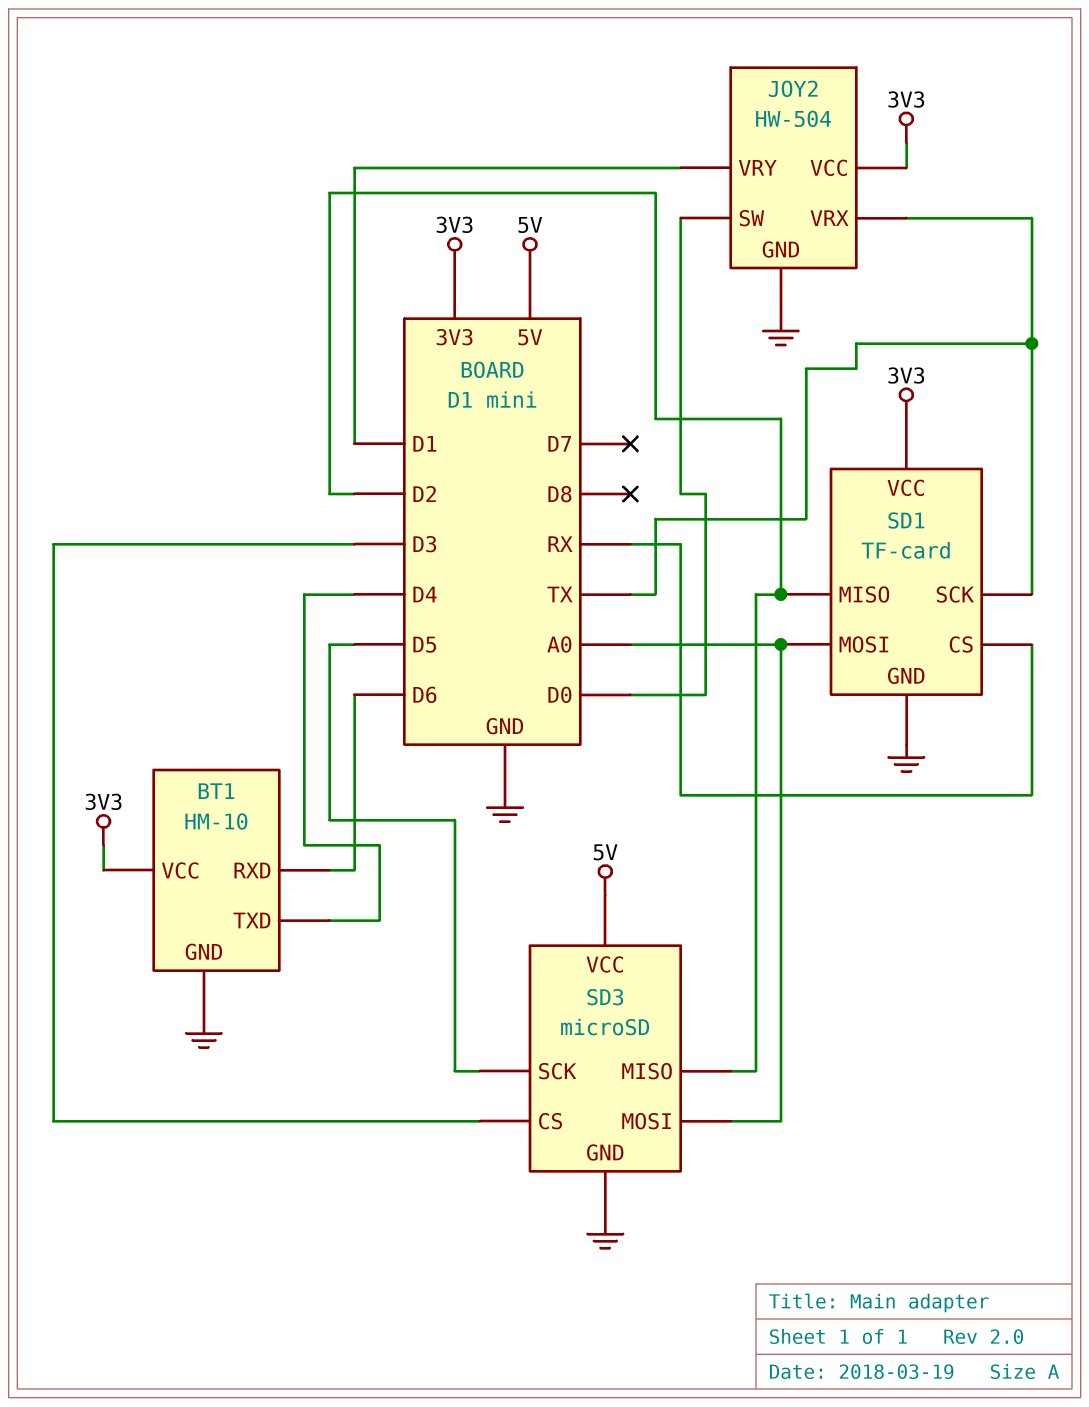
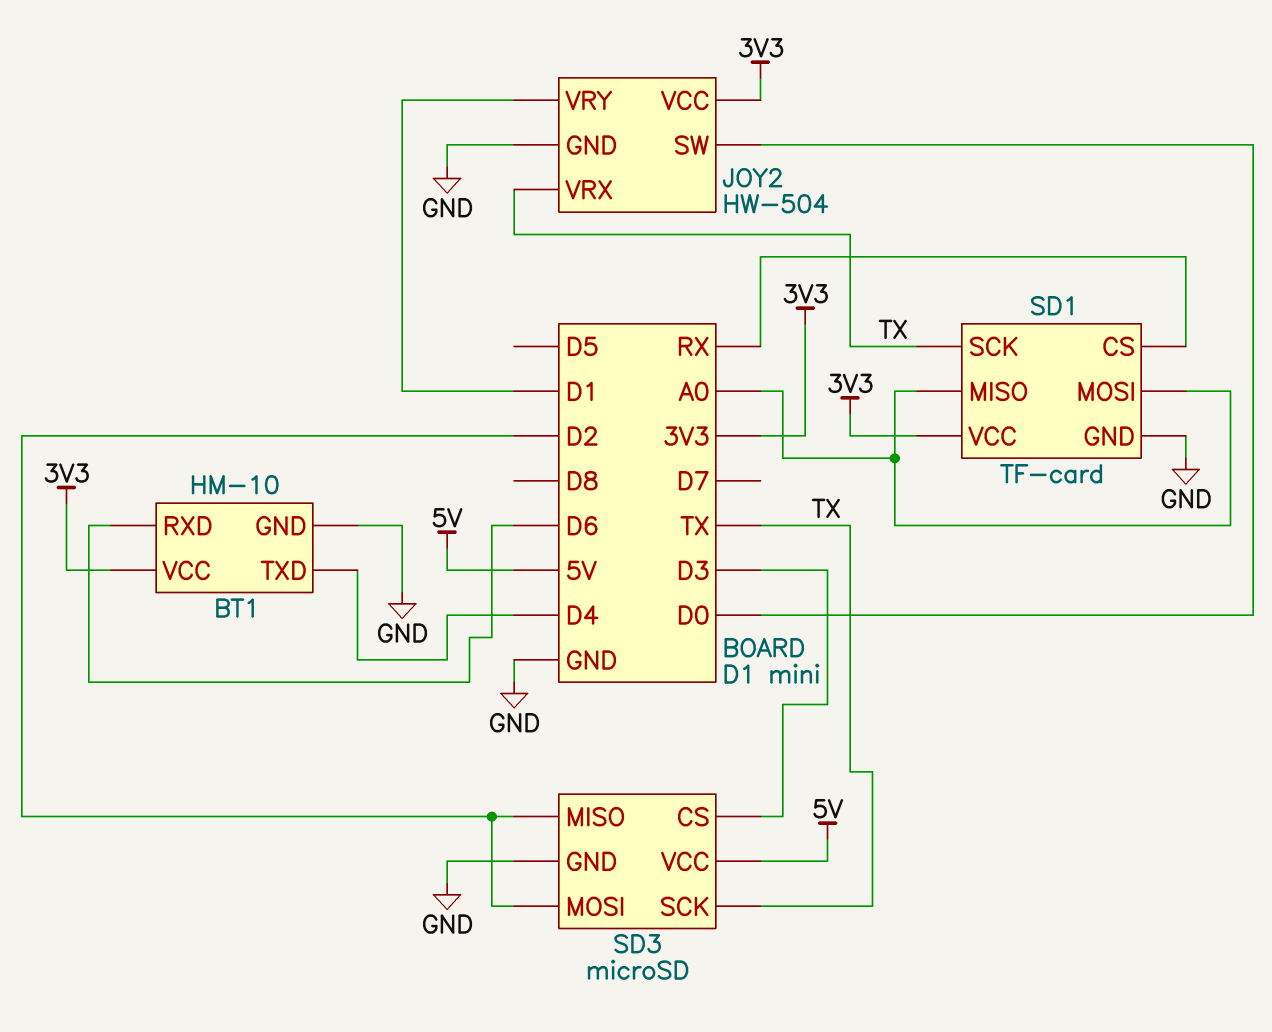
SD1 pin MISO: D2 -> A0
SD3 pin MOSI: A0 -> D2
SD3 pin SCK: D5 -> TX

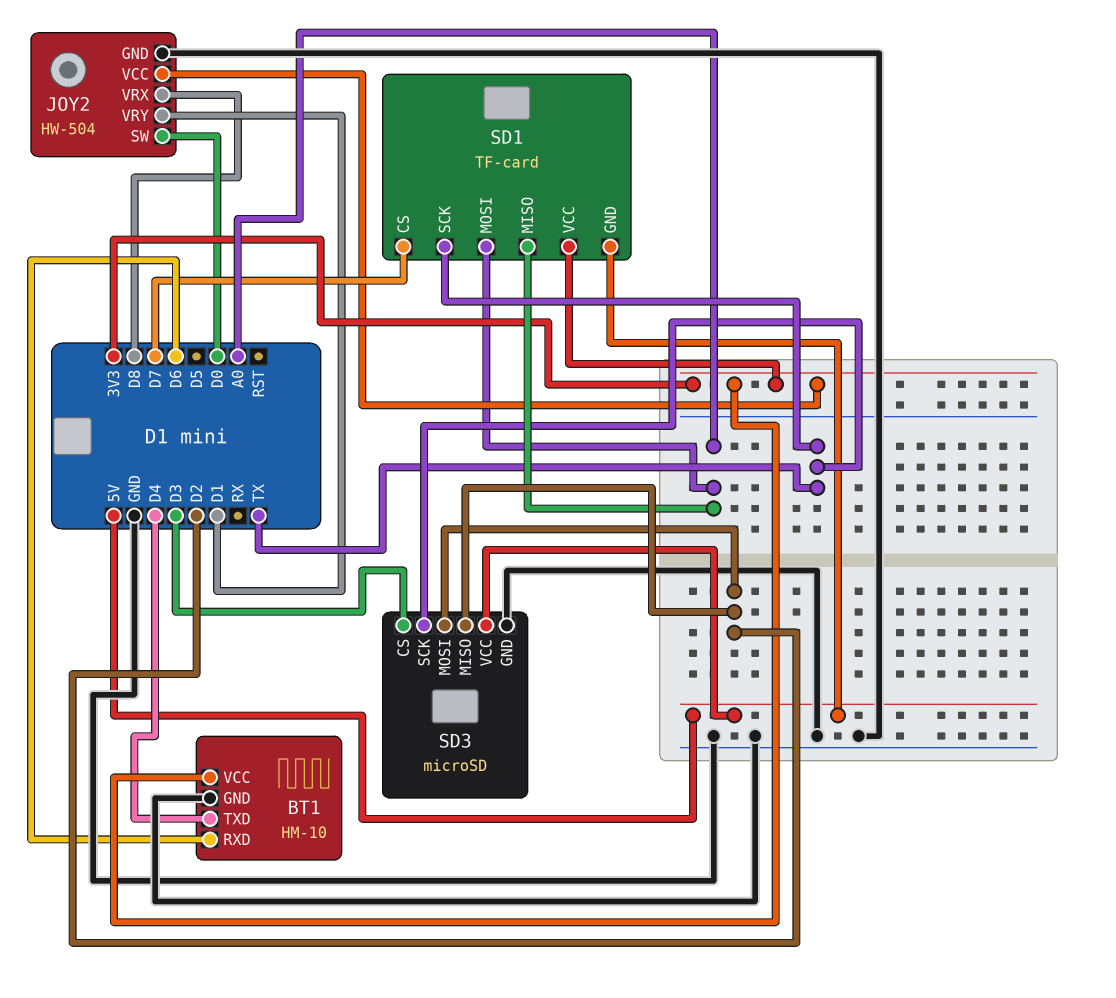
JOY2 pin VRX: TX -> D8
SD1 pin CS: RX -> D7
SD1 pin GND: GND -> 5V

